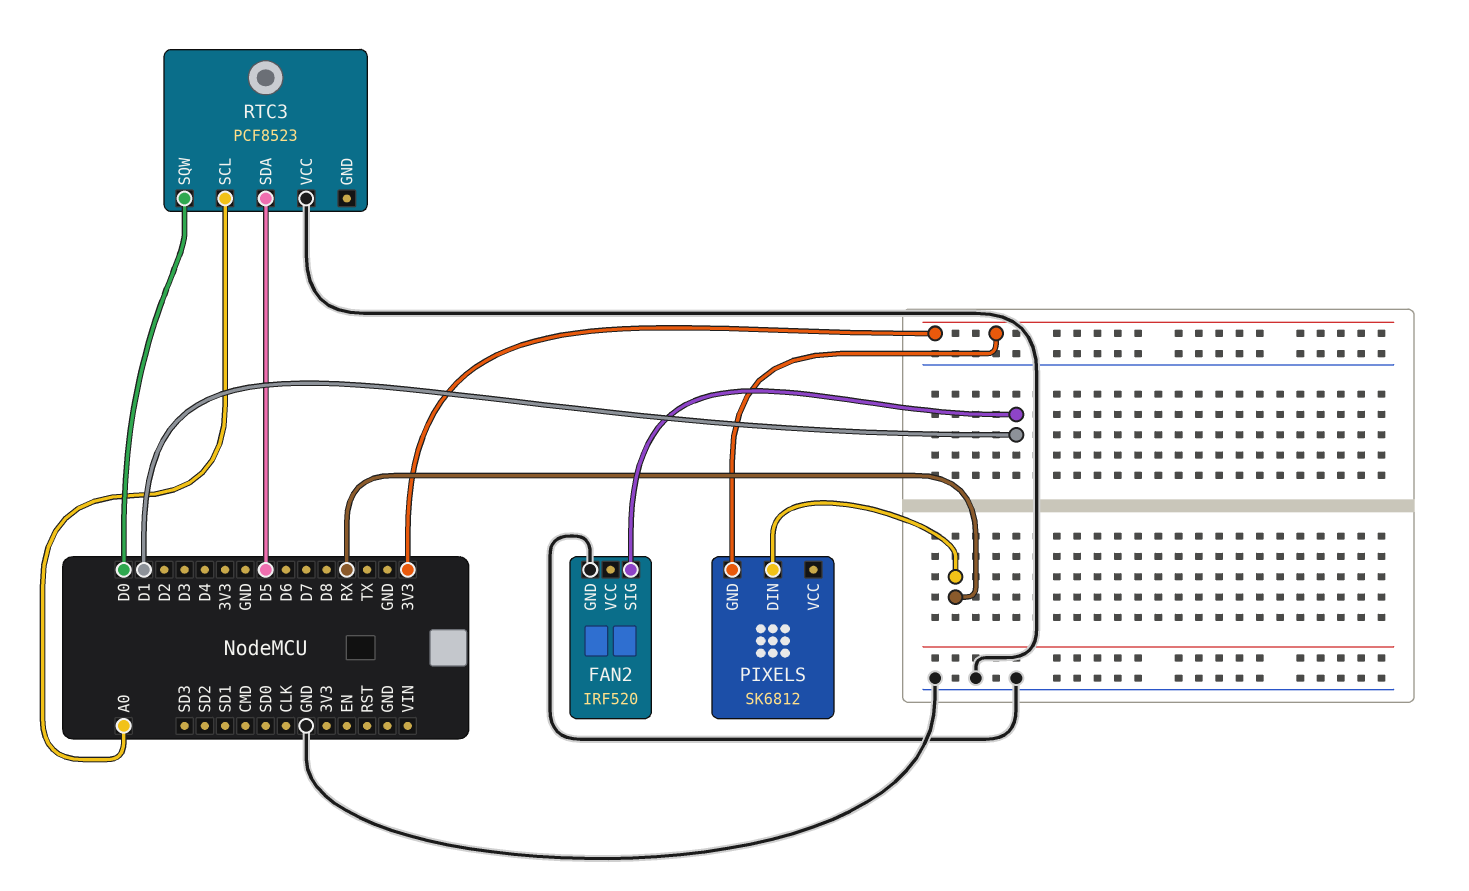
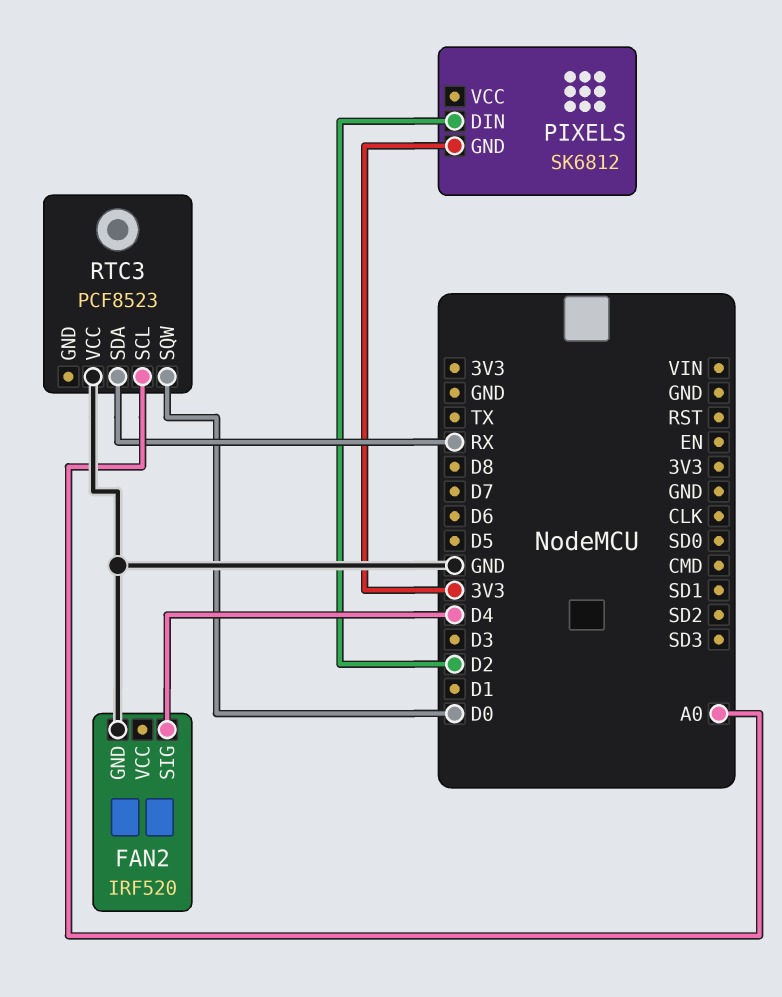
FAN2 pin SIG: D1 -> D4
PIXELS pin DIN: RX -> D2
RTC3 pin SDA: D5 -> RX

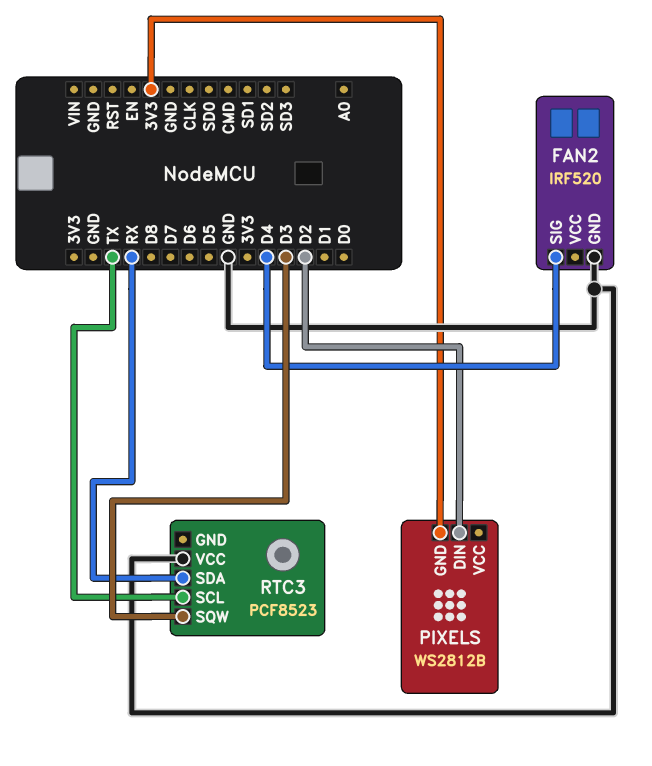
PIXELS: SK6812 -> WS2812B
RTC3 pin SCL: A0 -> TX
RTC3 pin SQW: D0 -> D3

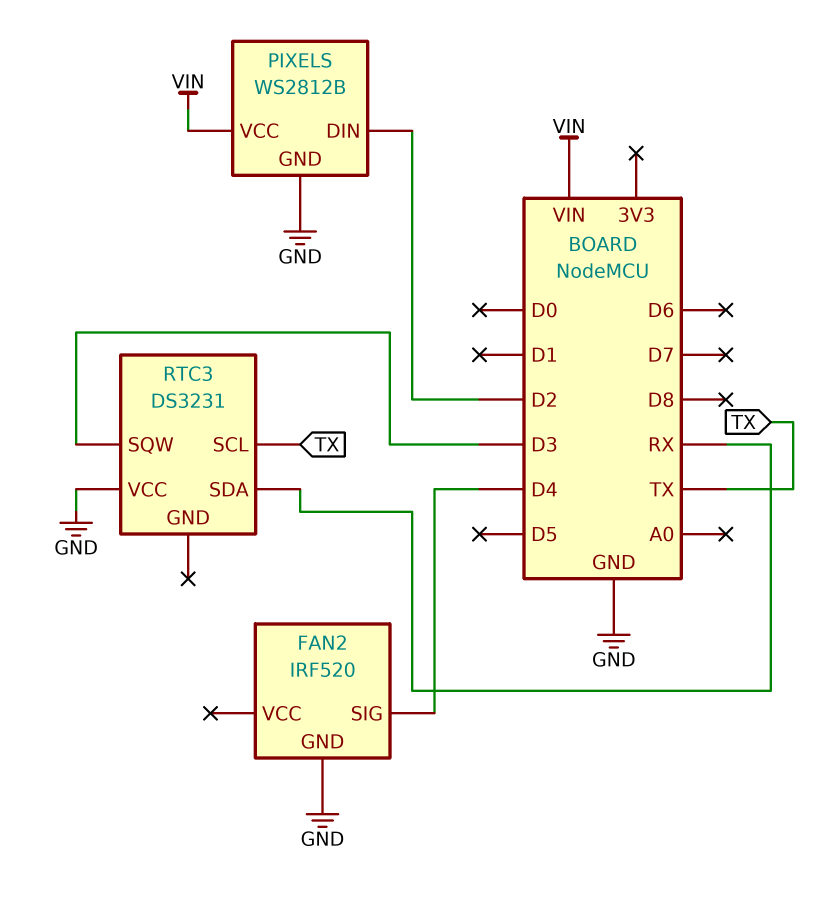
PIXELS pin GND: 3V3 -> GND
PIXELS pin VCC: none -> VIN
RTC3: PCF8523 -> DS3231

